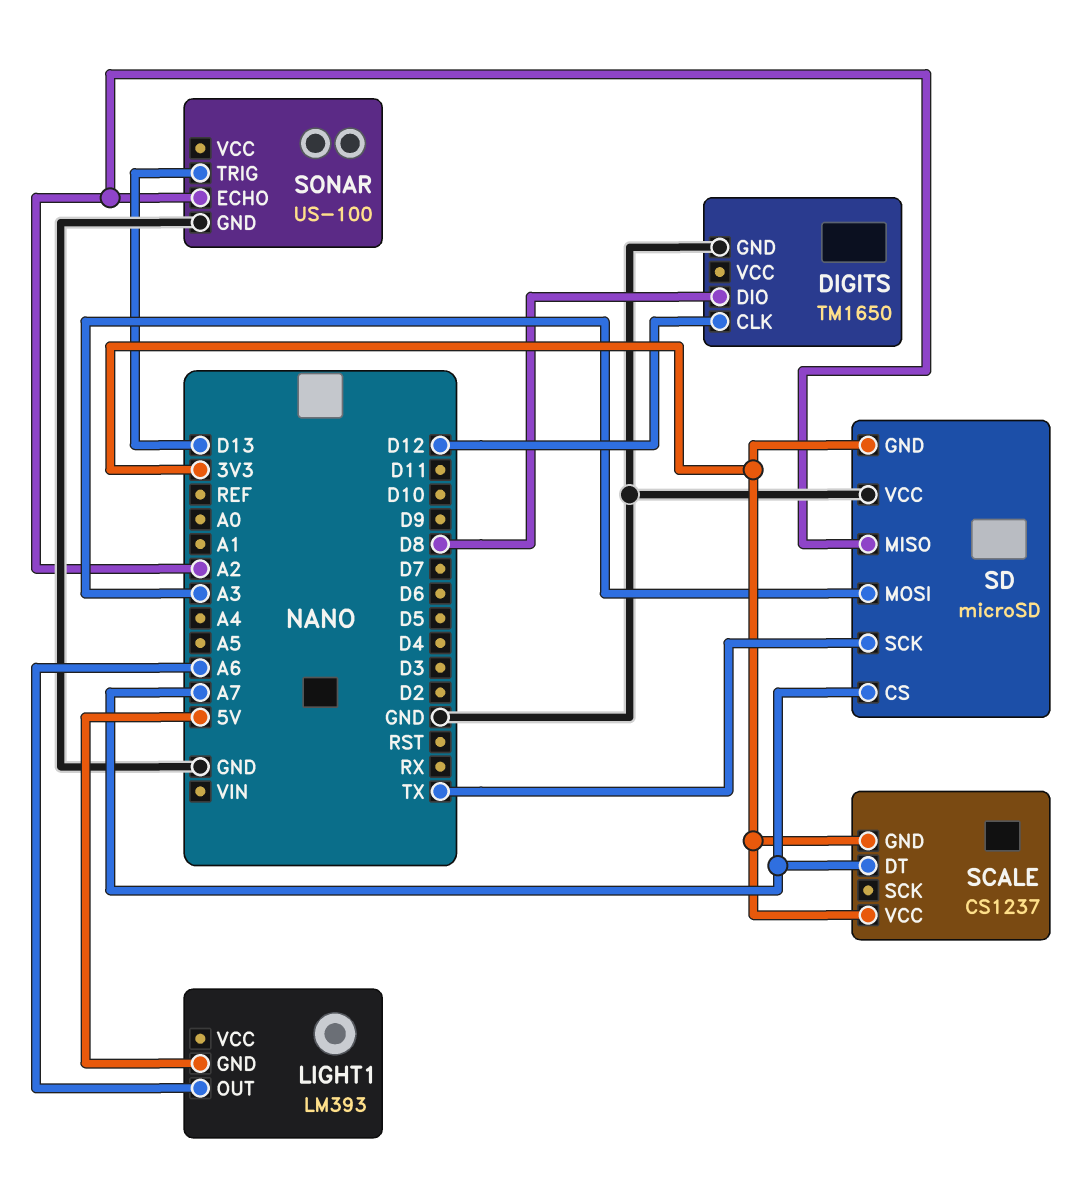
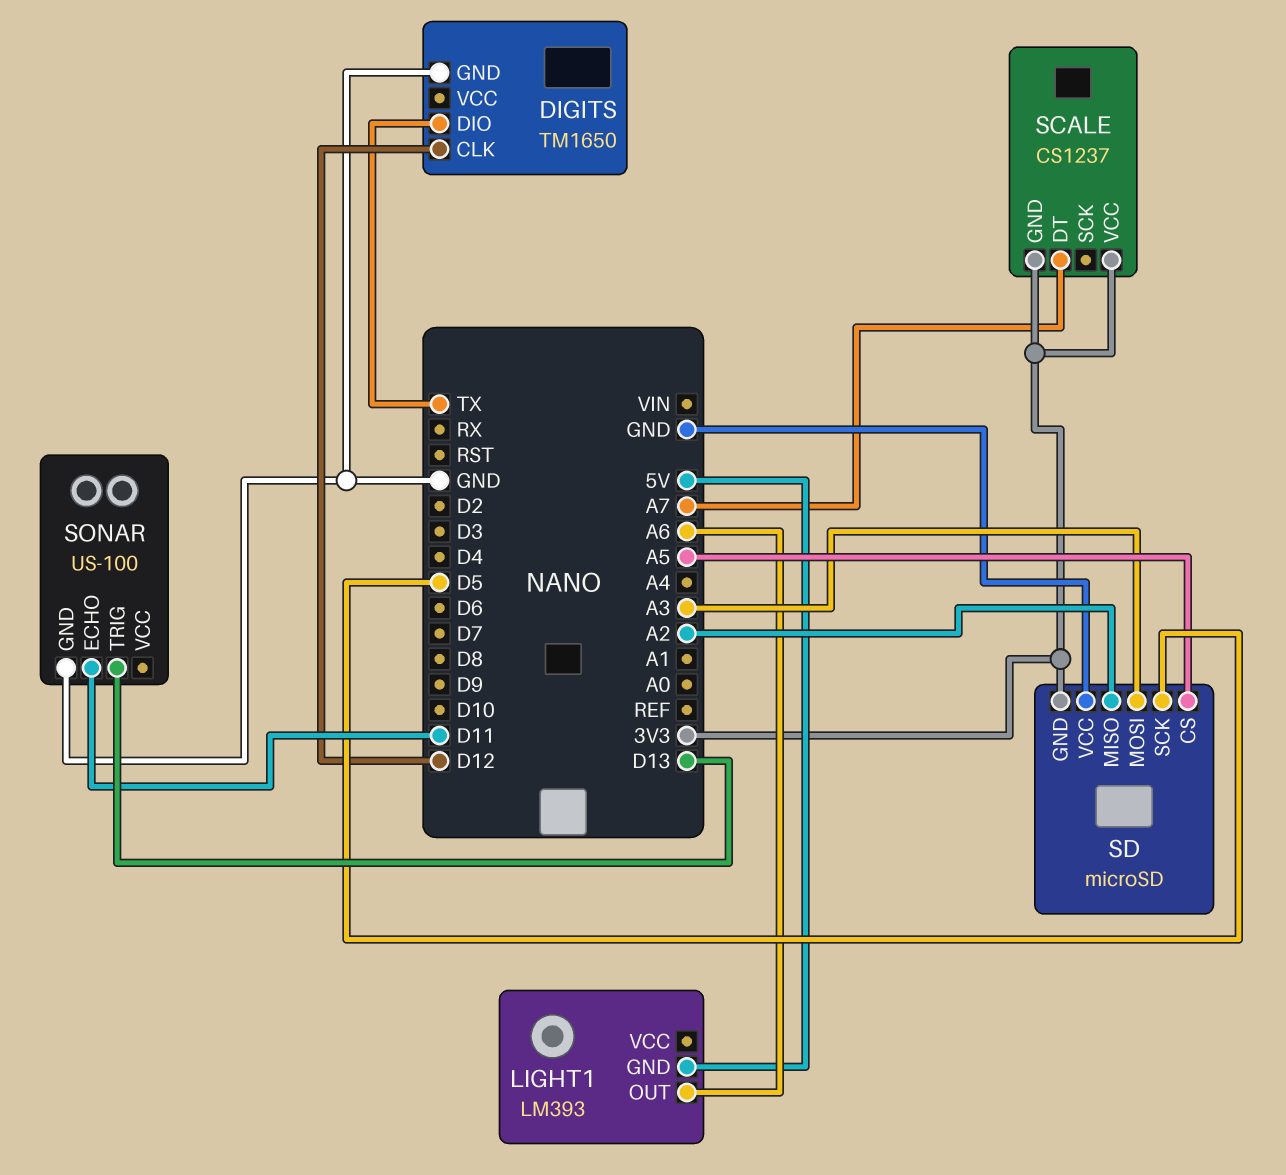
DIGITS pin DIO: D8 -> TX
SD pin CS: A7 -> A5
SD pin SCK: TX -> D5
SONAR pin ECHO: A2 -> D11

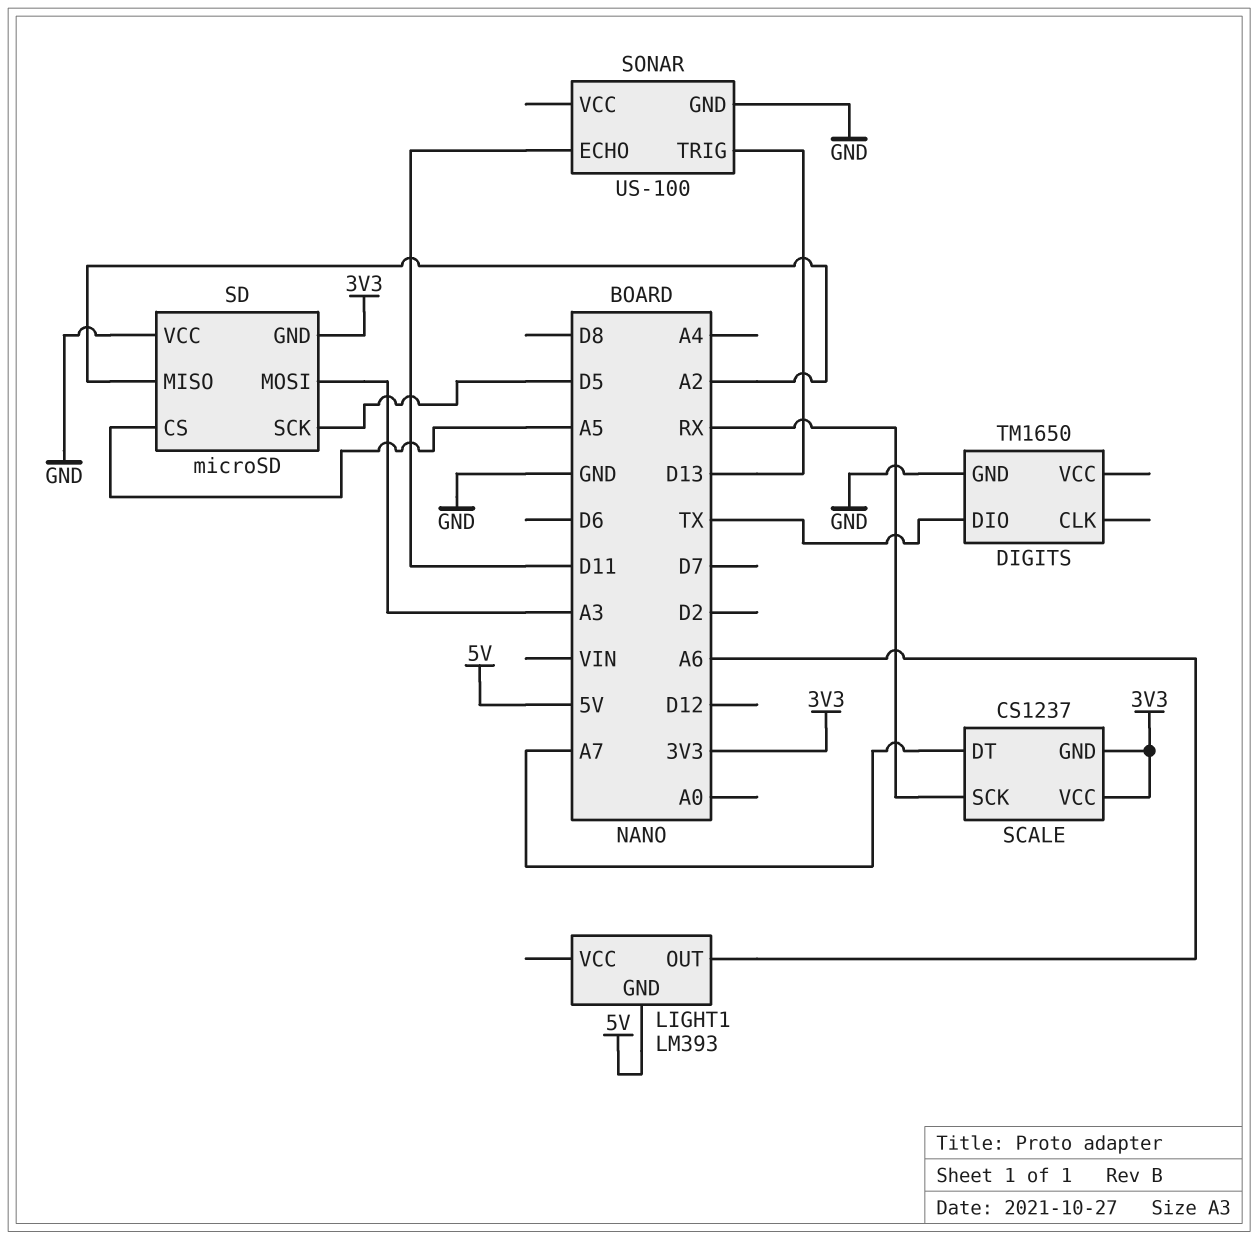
DIGITS pin CLK: D12 -> none
SCALE pin SCK: none -> RX

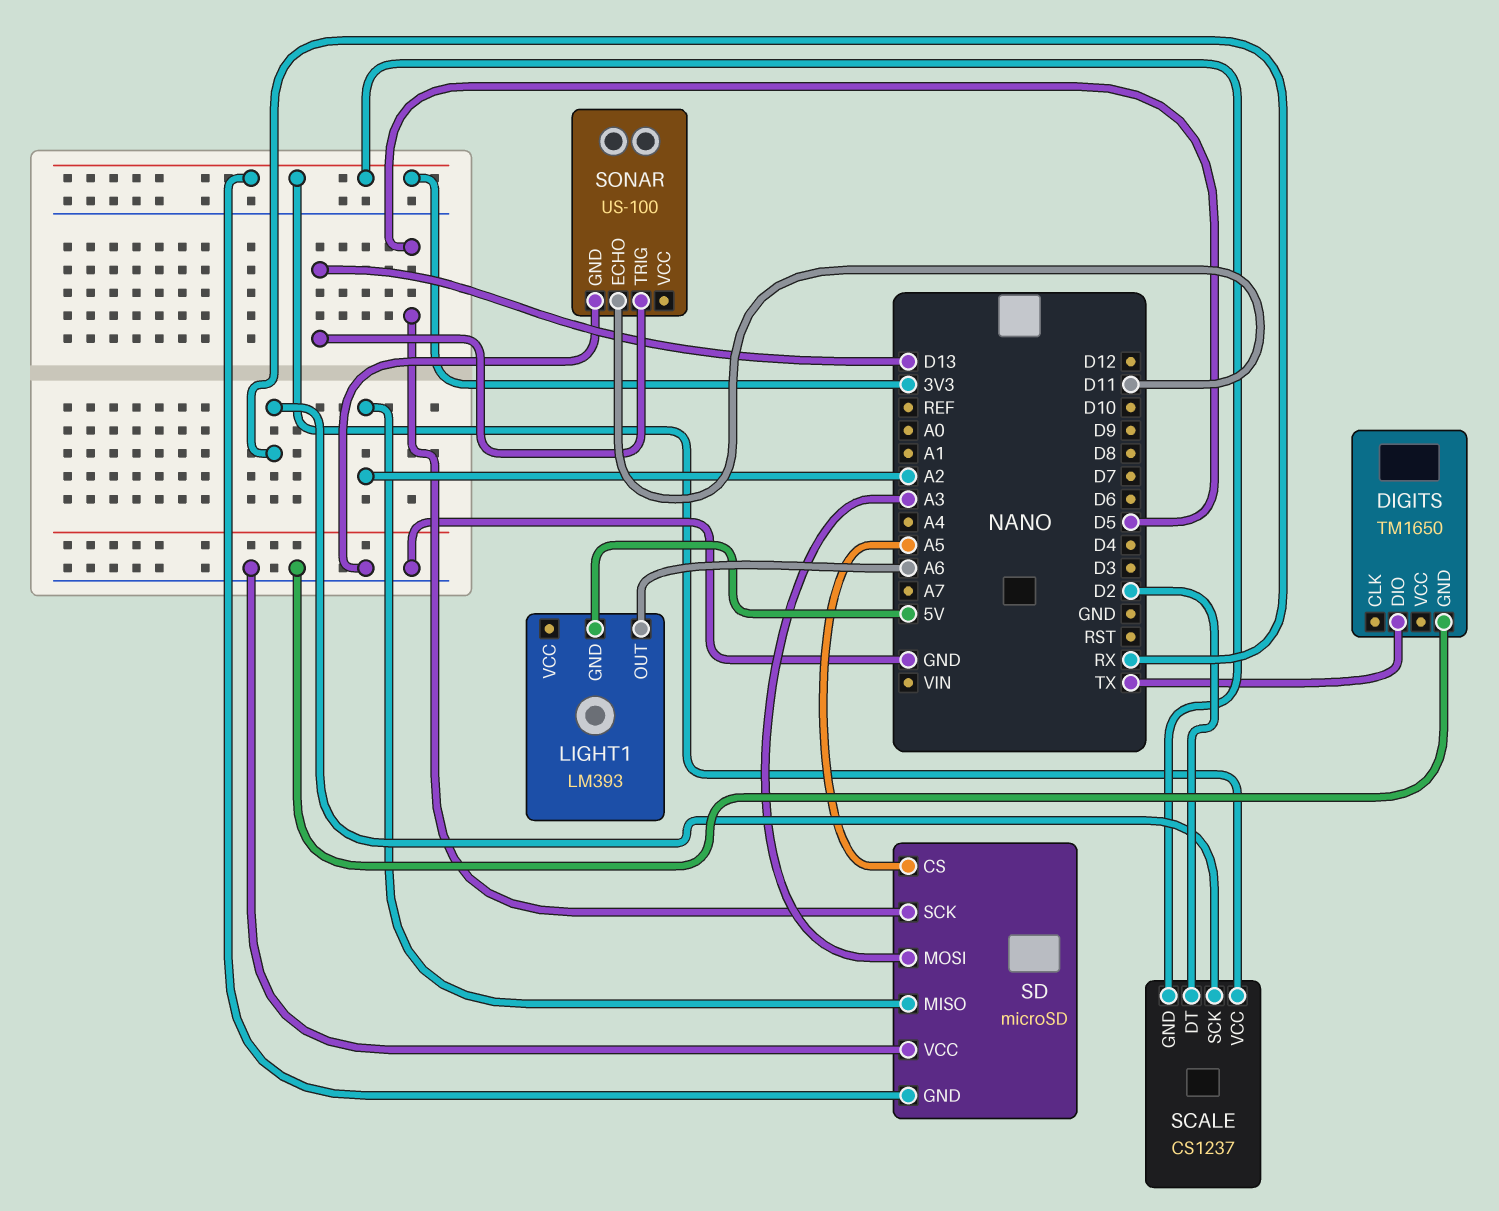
SCALE pin DT: A7 -> D2

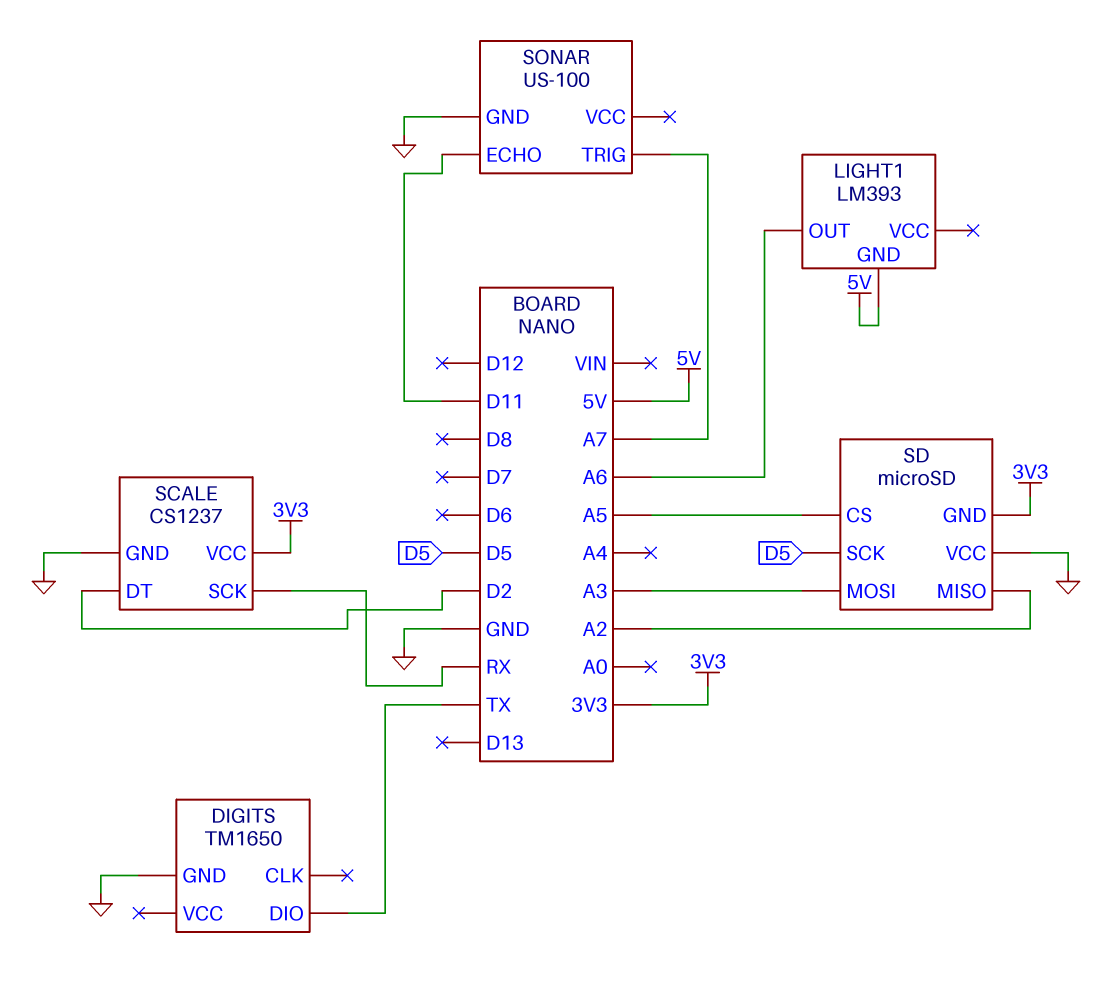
SCALE pin GND: 3V3 -> GND
SONAR pin TRIG: D13 -> A7

